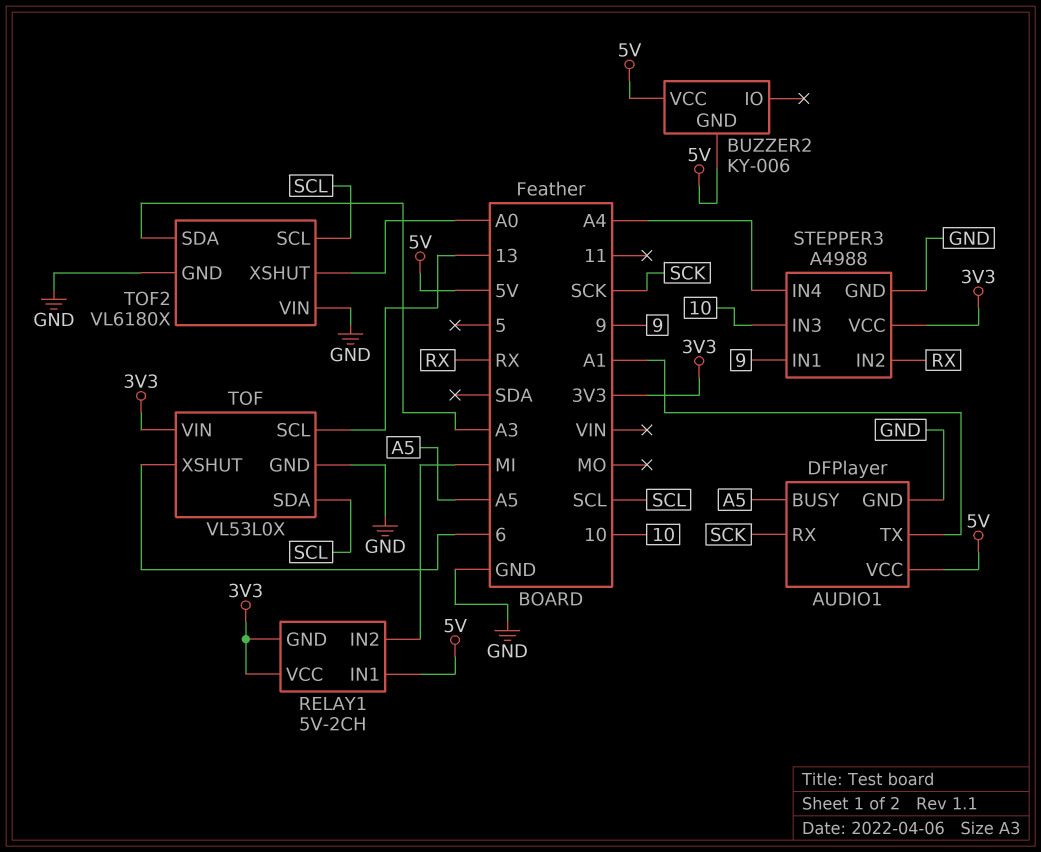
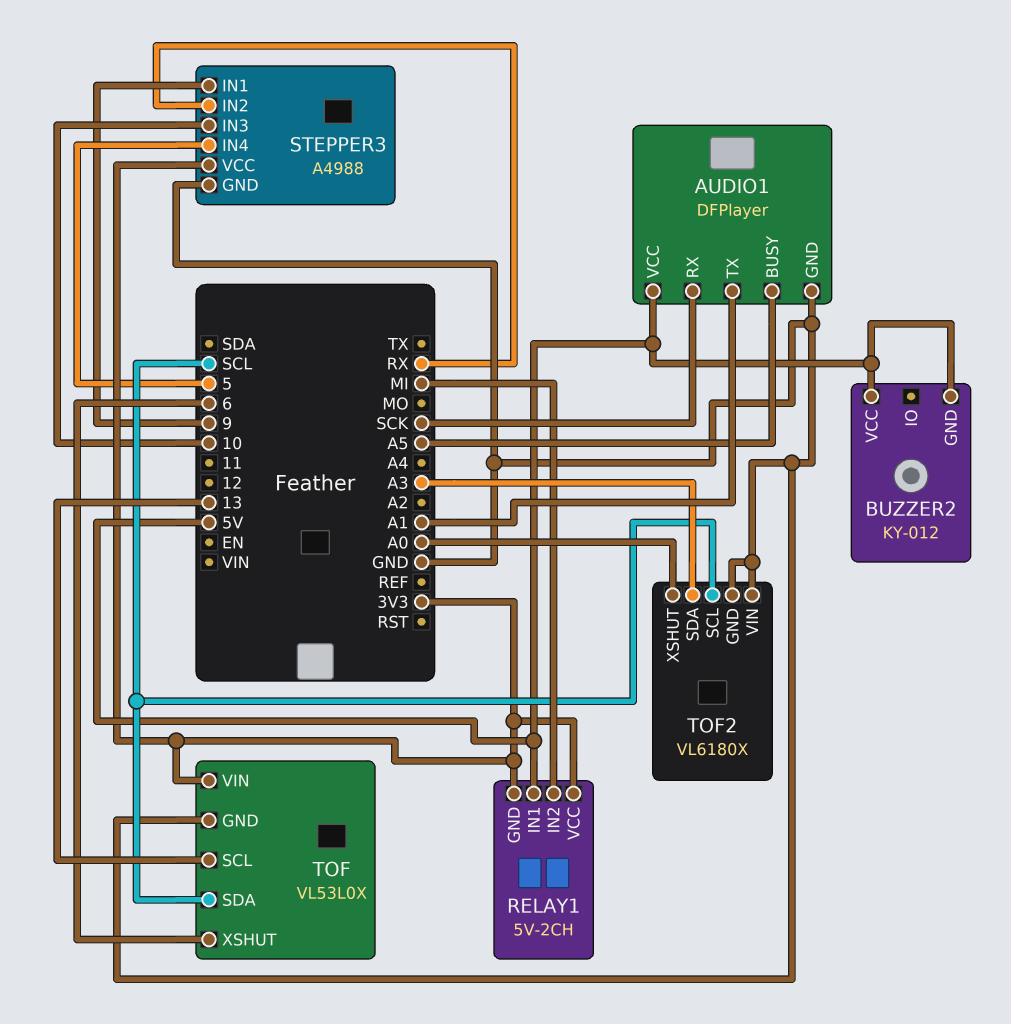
BUZZER2: KY-006 -> KY-012
STEPPER3 pin IN4: A4 -> 5

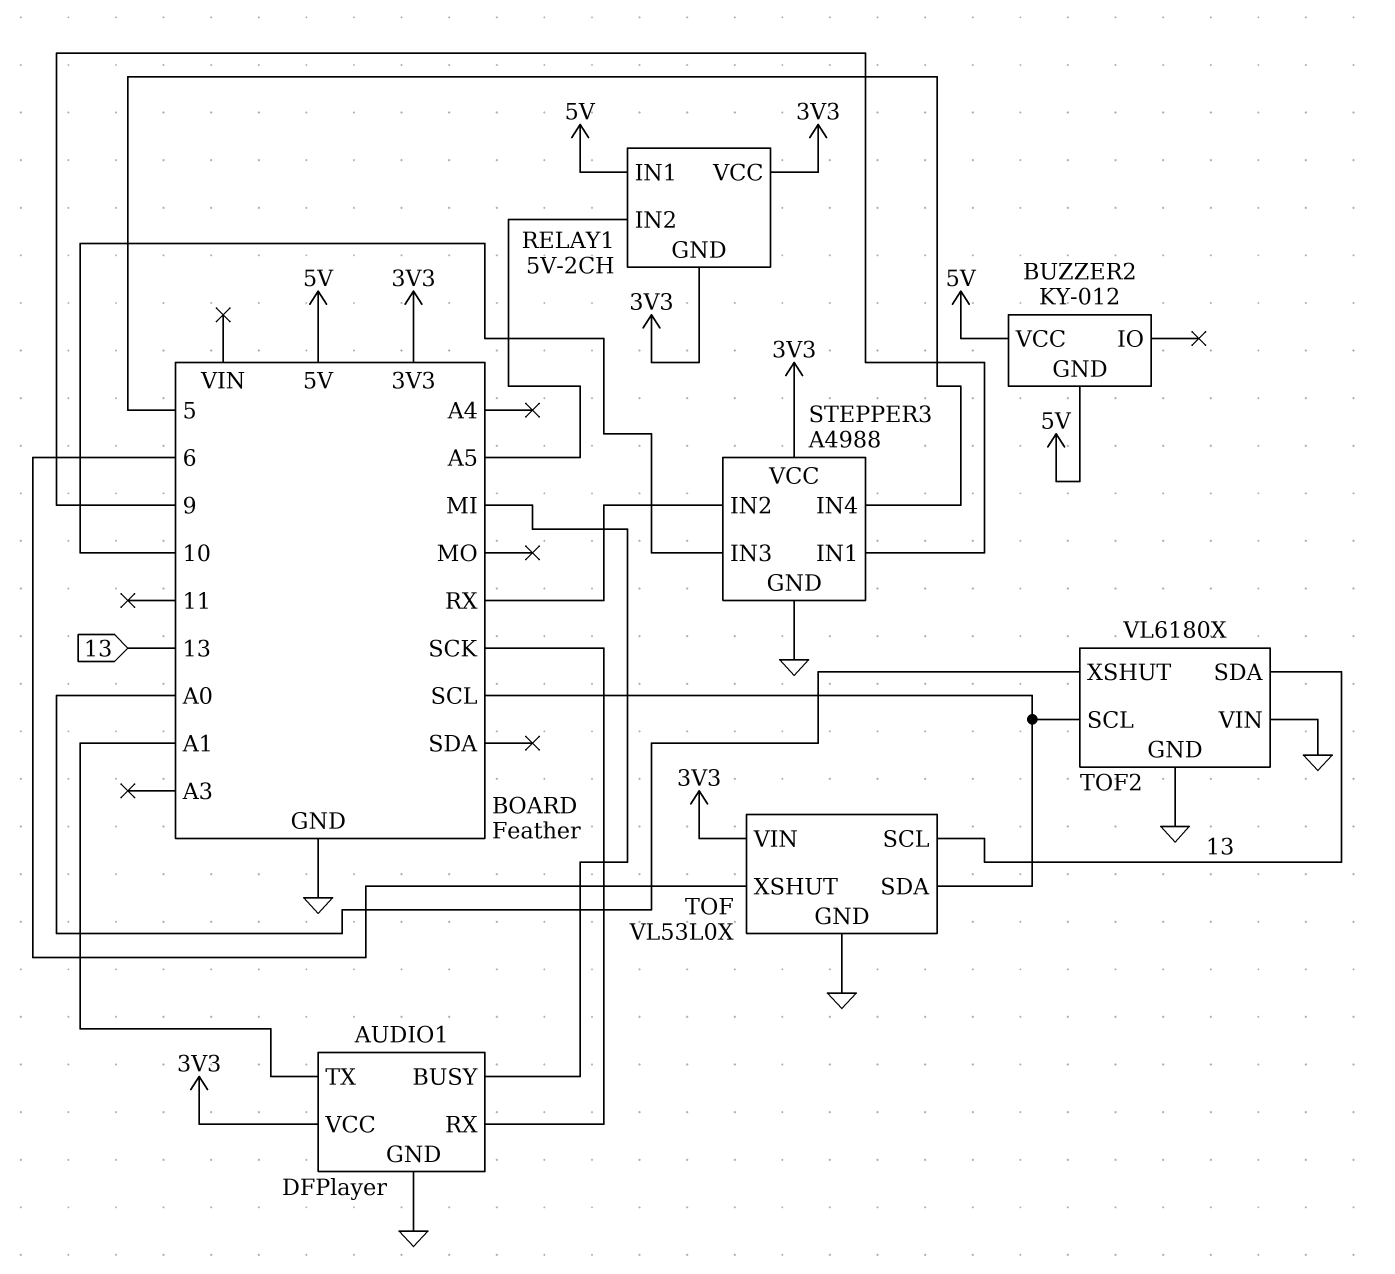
AUDIO1 pin BUSY: A5 -> MI
AUDIO1 pin VCC: 5V -> 3V3
RELAY1 pin IN2: MI -> A5
TOF2 pin SDA: A3 -> 13

